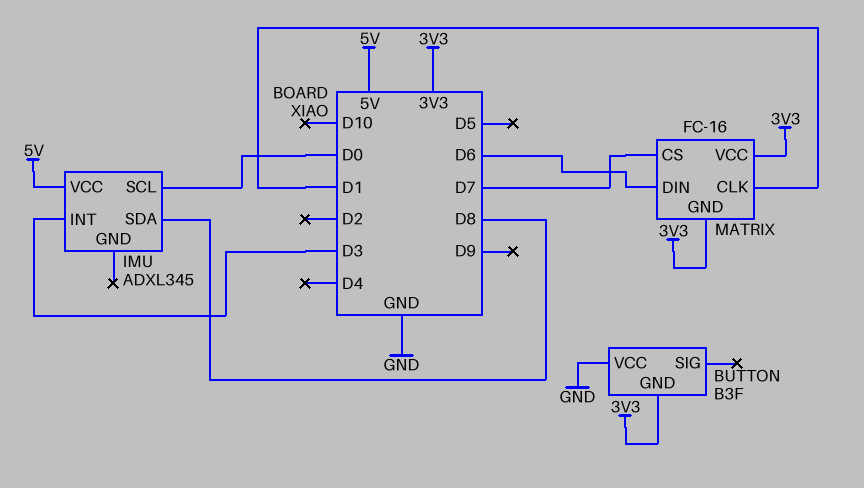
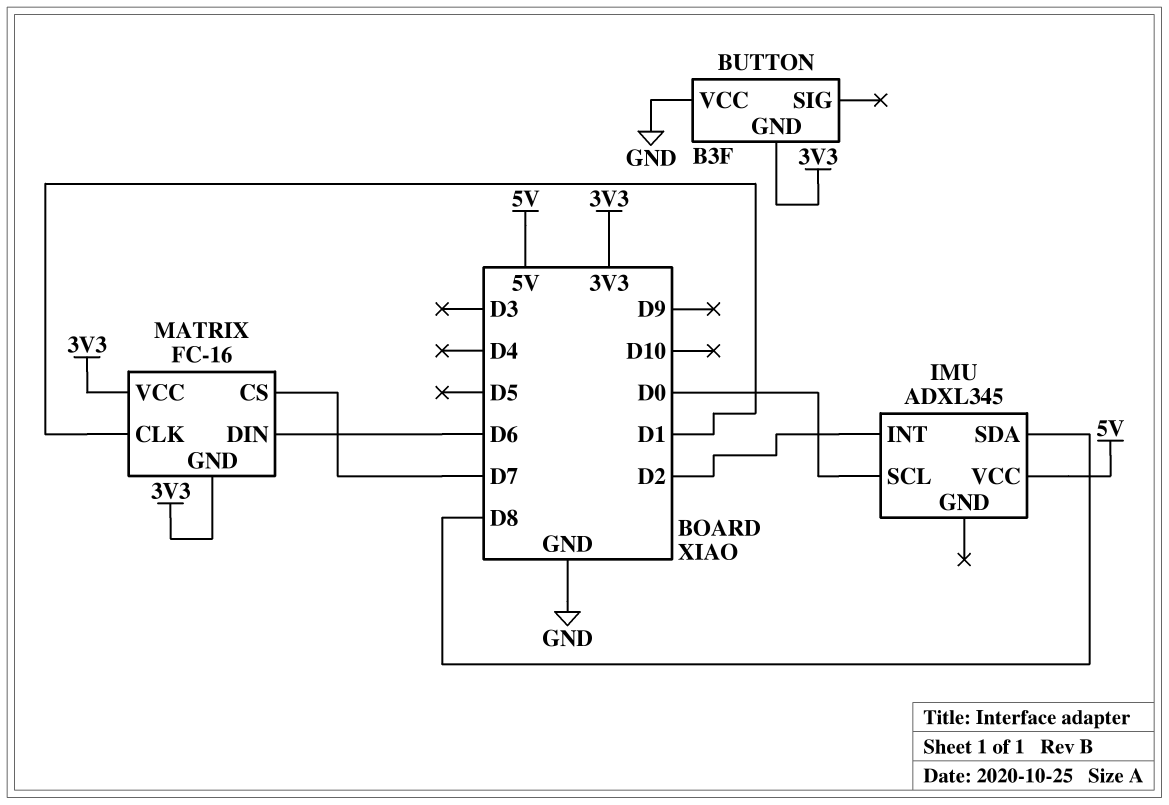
IMU pin INT: D3 -> D2

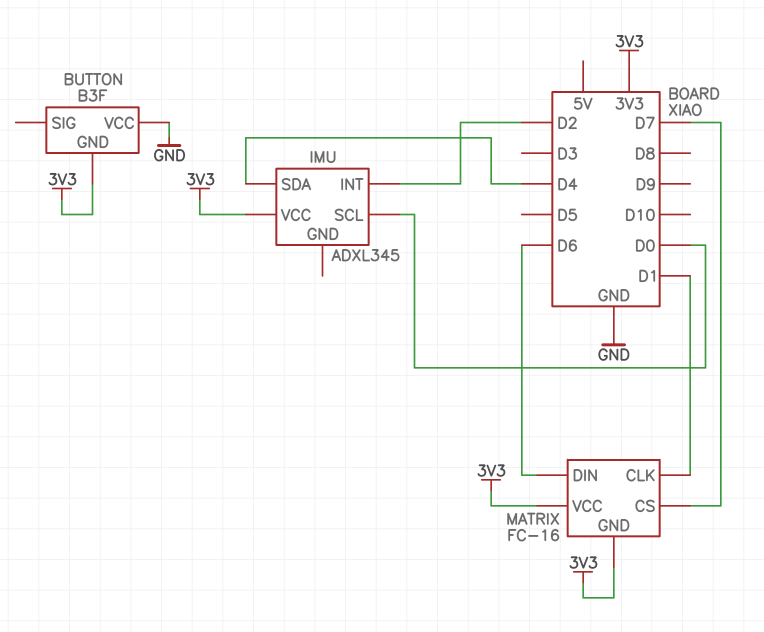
IMU pin SDA: D8 -> D4
IMU pin VCC: 5V -> 3V3

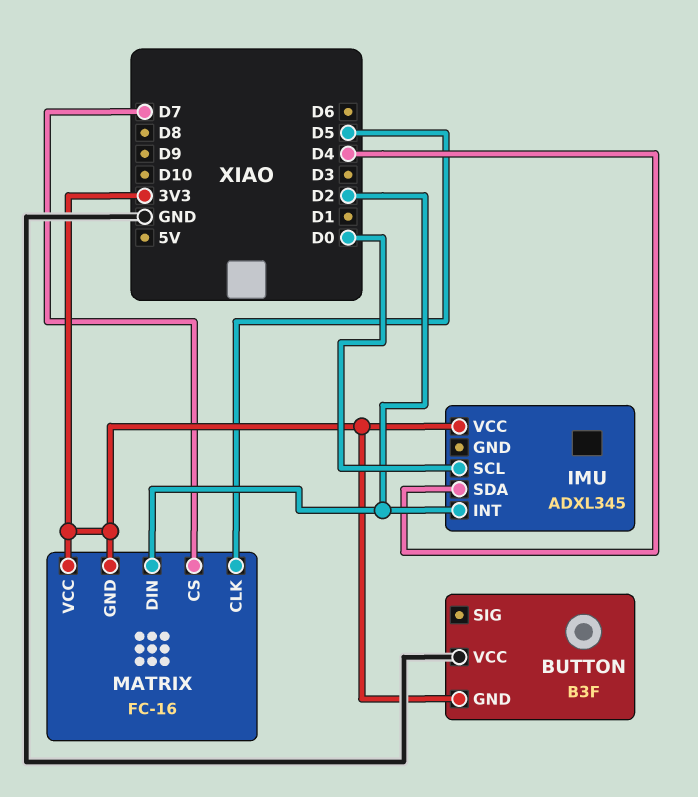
MATRIX pin CLK: D1 -> D5
MATRIX pin DIN: D6 -> D2

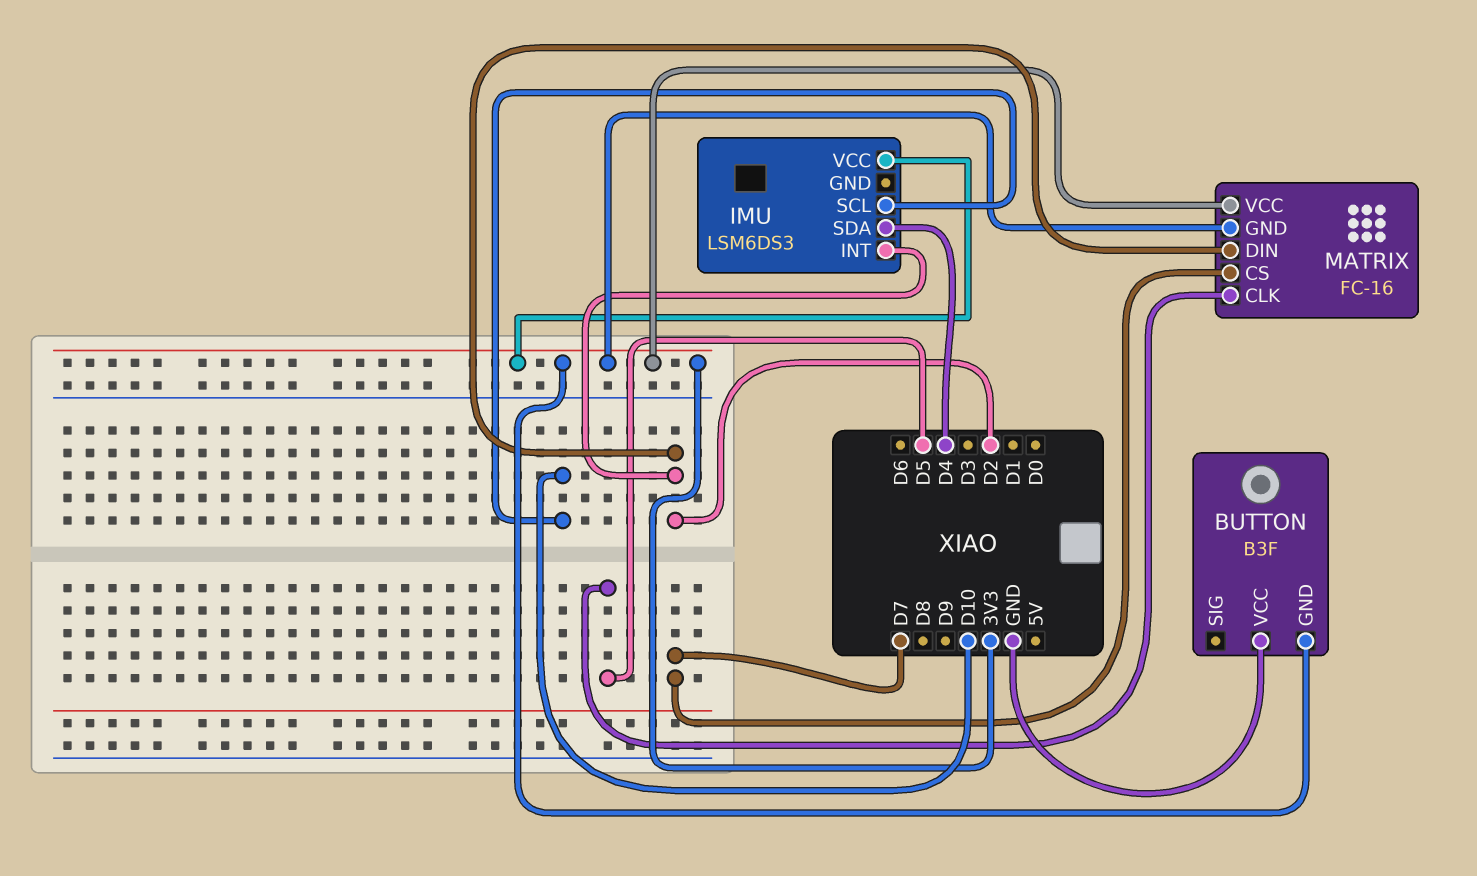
IMU: ADXL345 -> LSM6DS3
IMU pin SCL: D0 -> D10

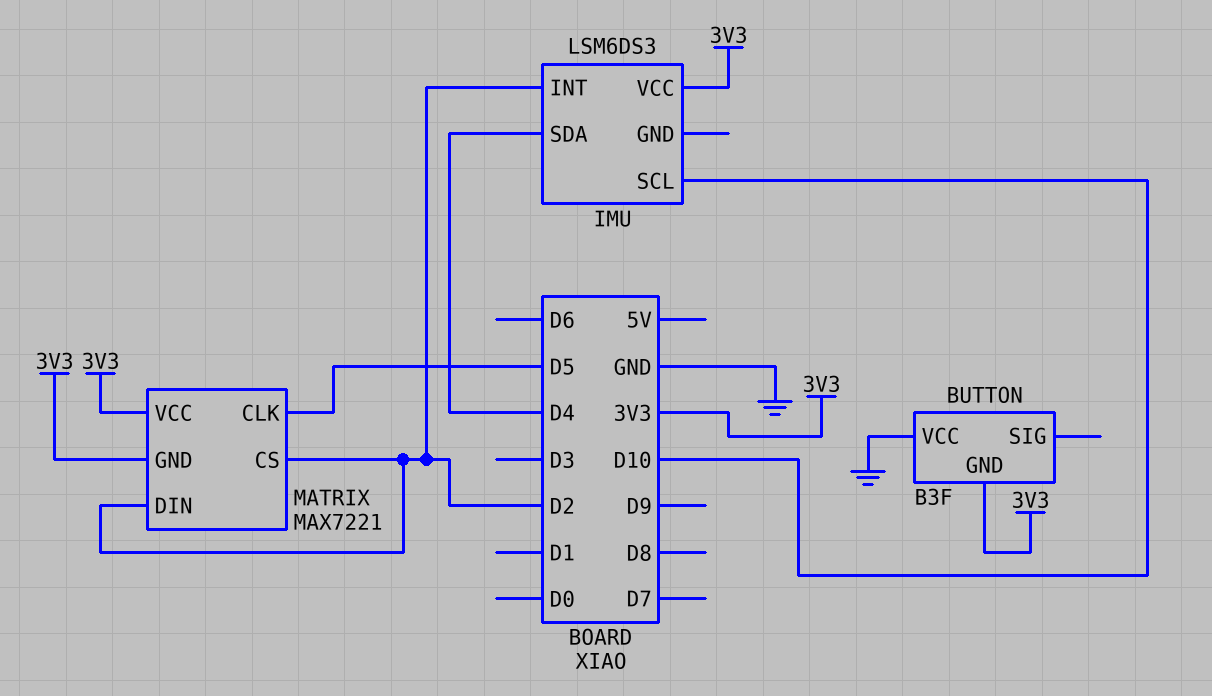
MATRIX: FC-16 -> MAX7221
MATRIX pin CS: D7 -> D2

